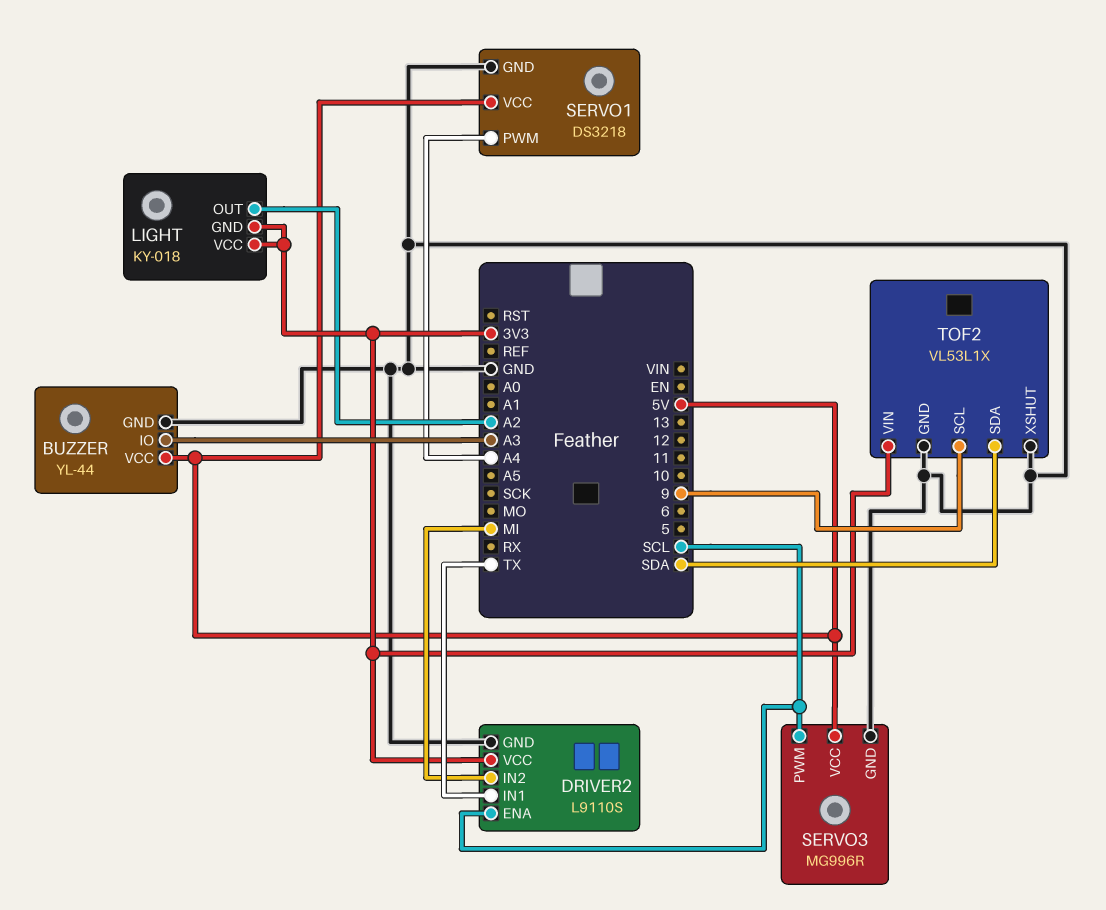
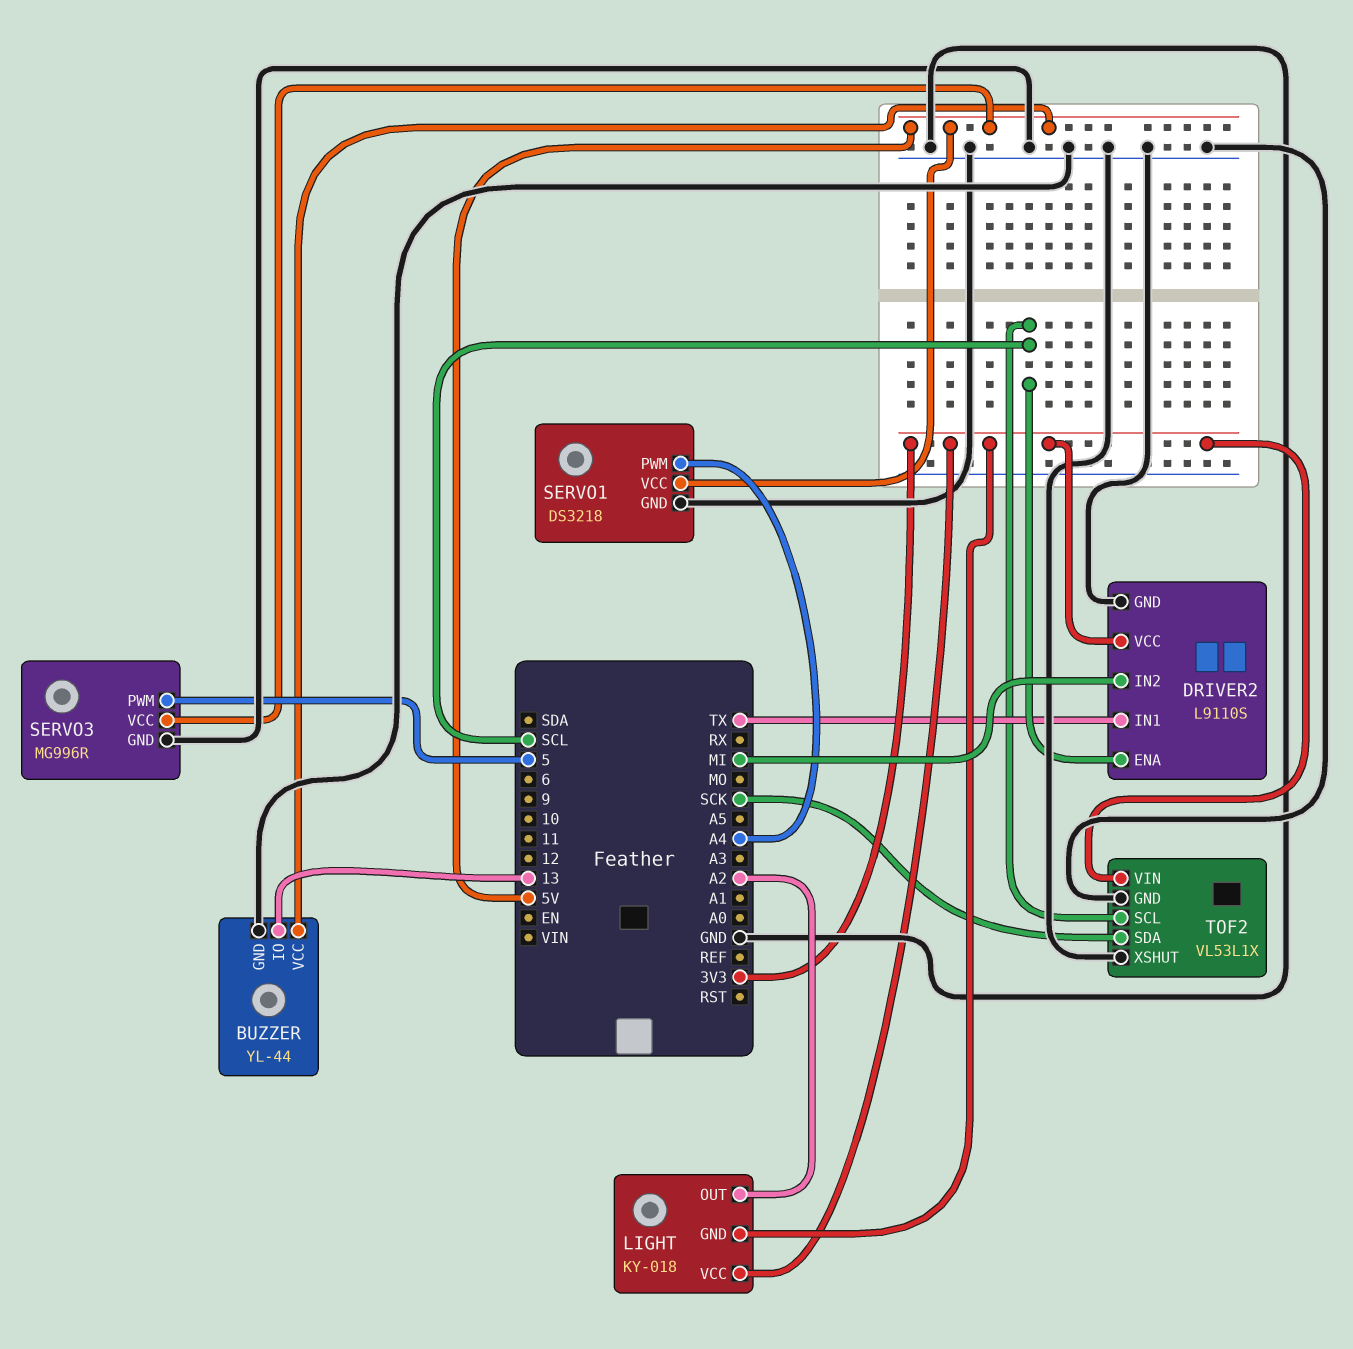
BUZZER pin IO: A3 -> 13
SERVO3 pin PWM: SCL -> 5
TOF2 pin SCL: 9 -> SCL
TOF2 pin SDA: SDA -> SCK

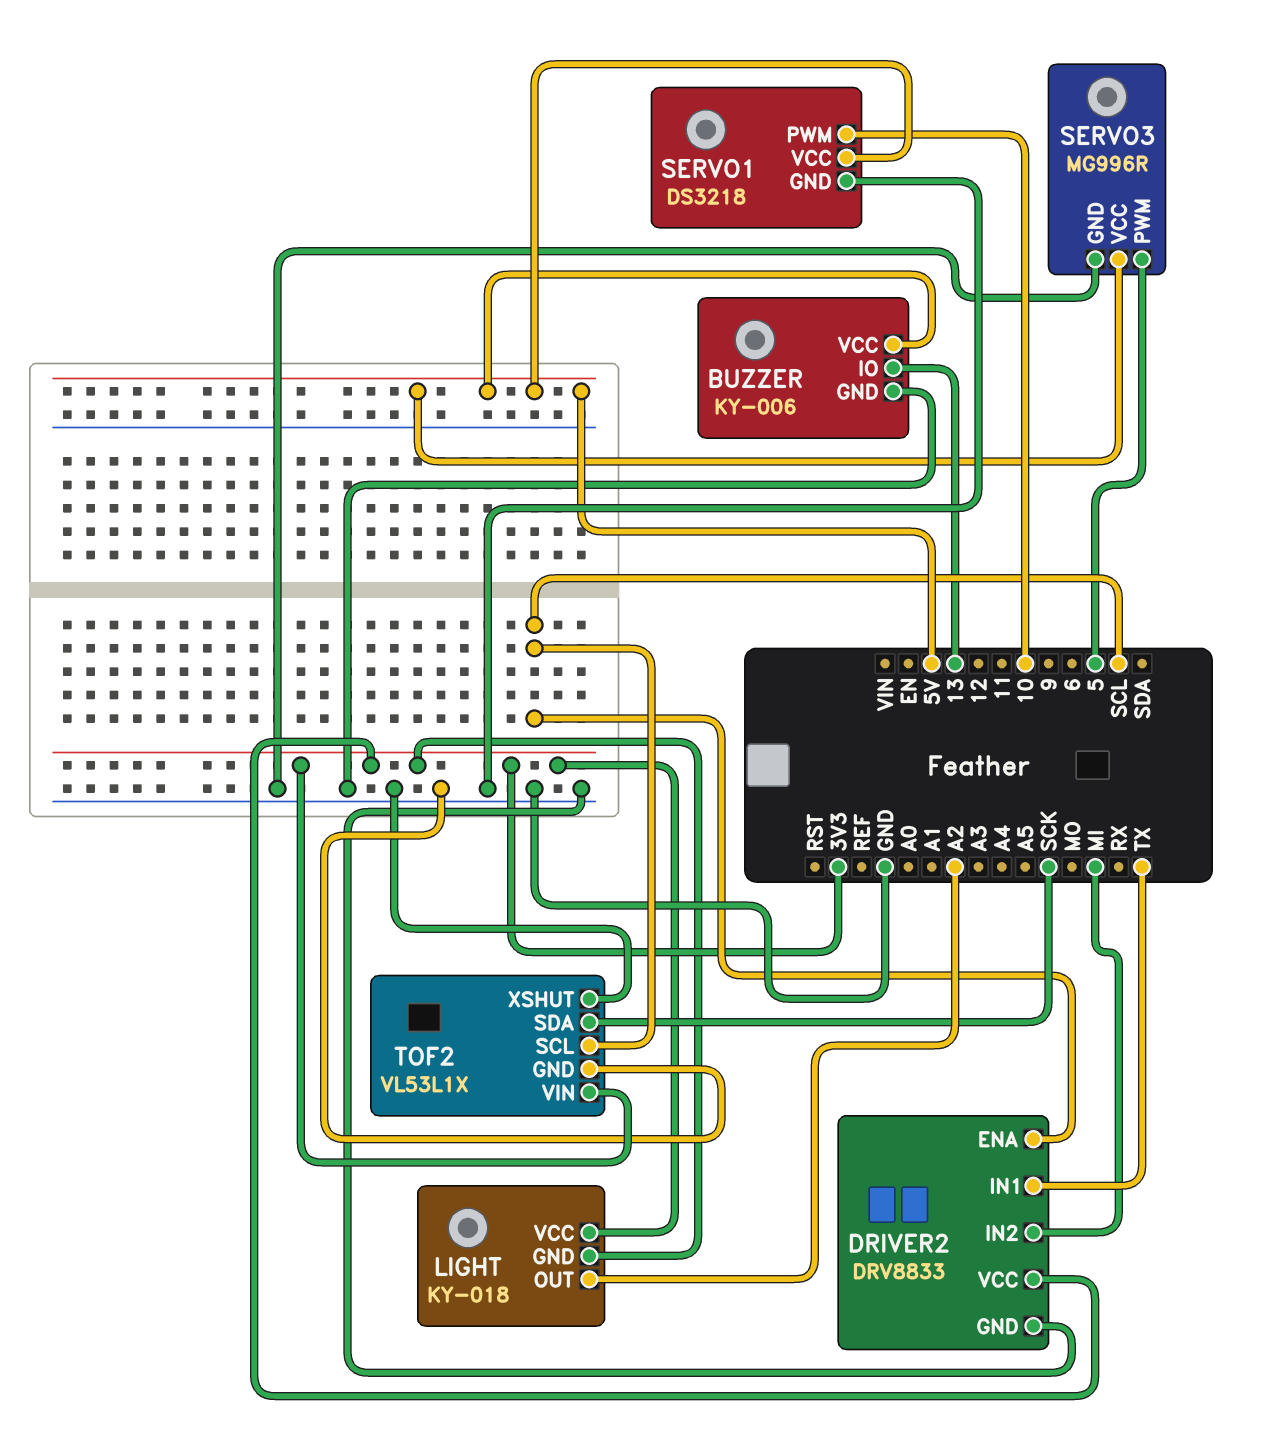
BUZZER: YL-44 -> KY-006
DRIVER2: L9110S -> DRV8833
SERVO1 pin PWM: A4 -> 10

